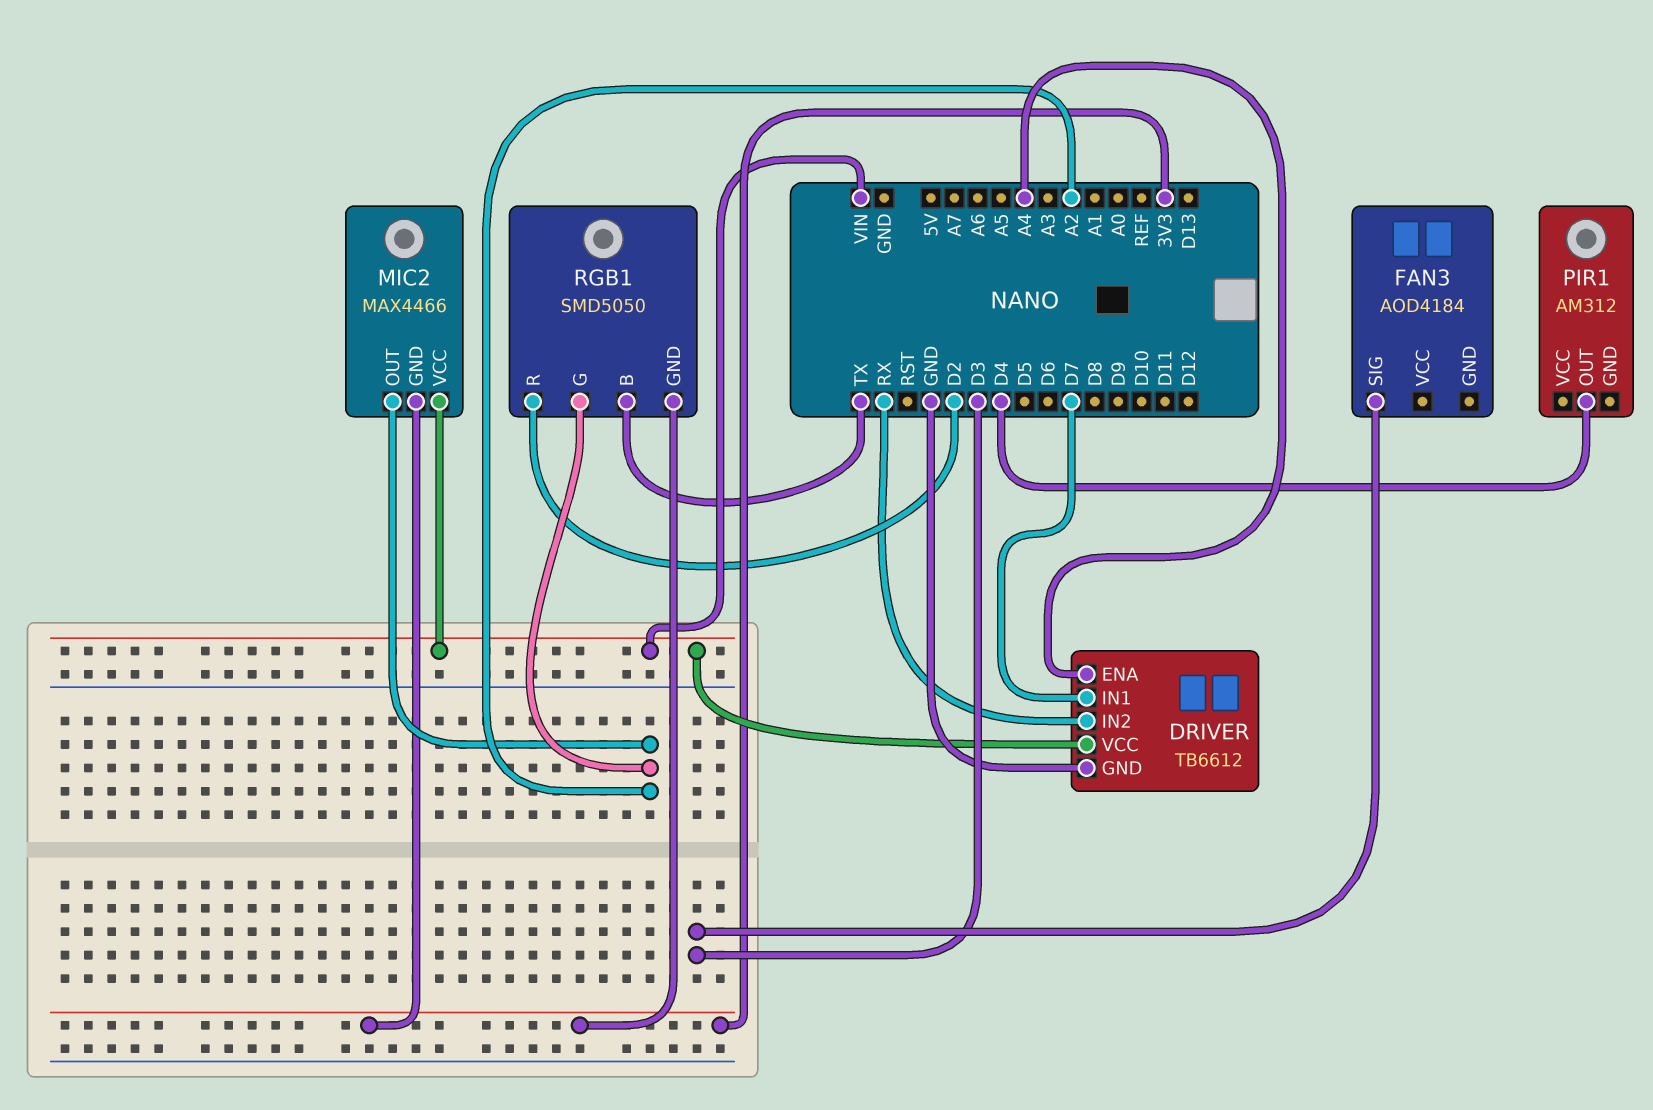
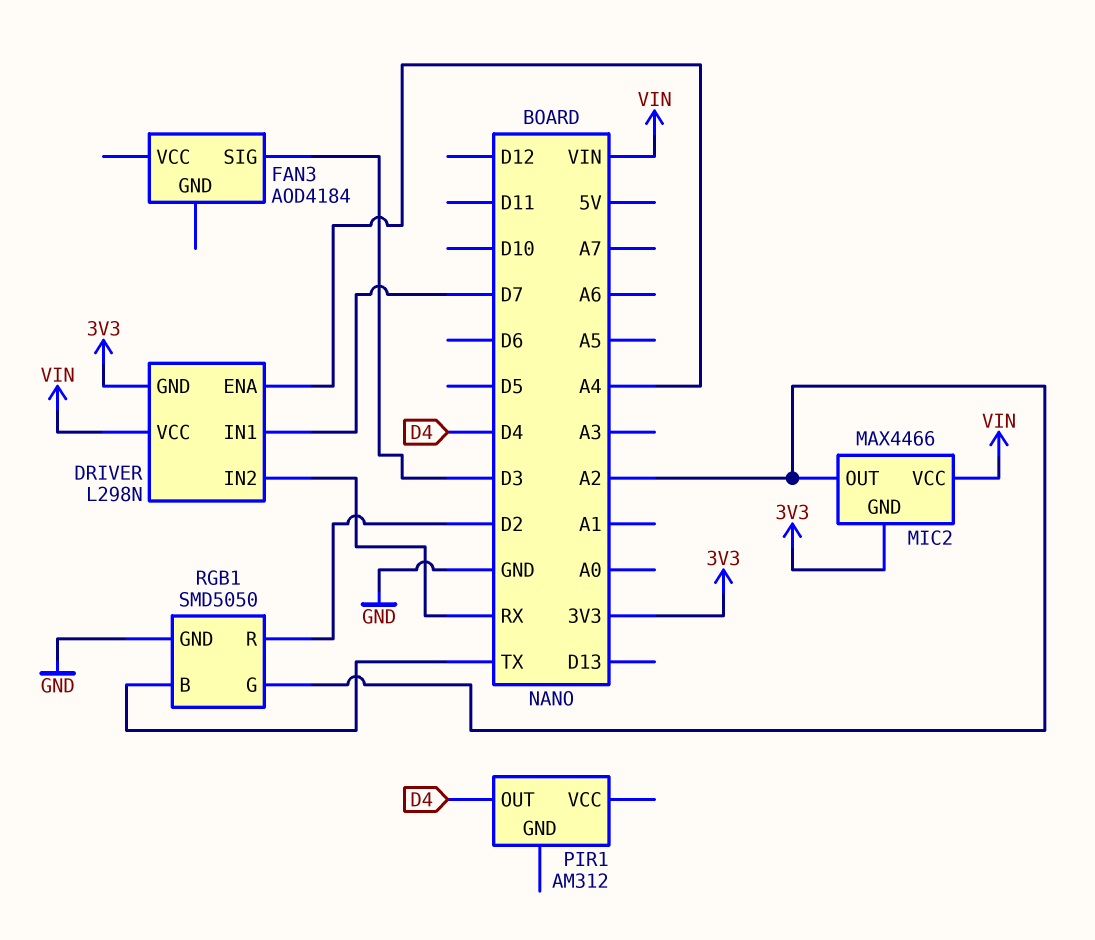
DRIVER: TB6612 -> L298N
DRIVER pin GND: GND -> 3V3
RGB1 pin GND: 3V3 -> GND

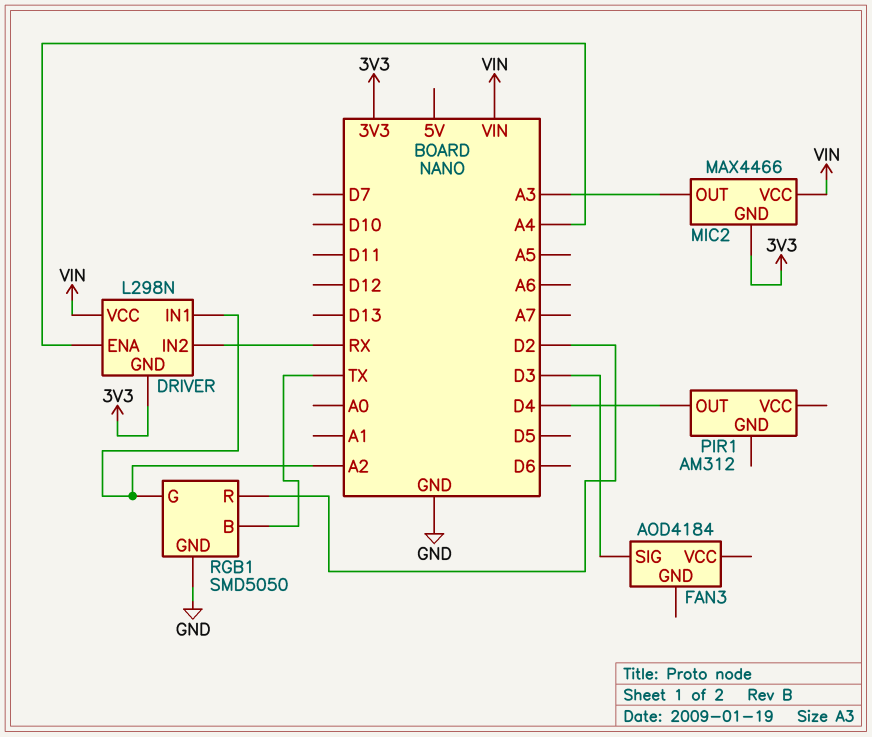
DRIVER pin IN1: D7 -> A2
MIC2 pin OUT: A2 -> A3

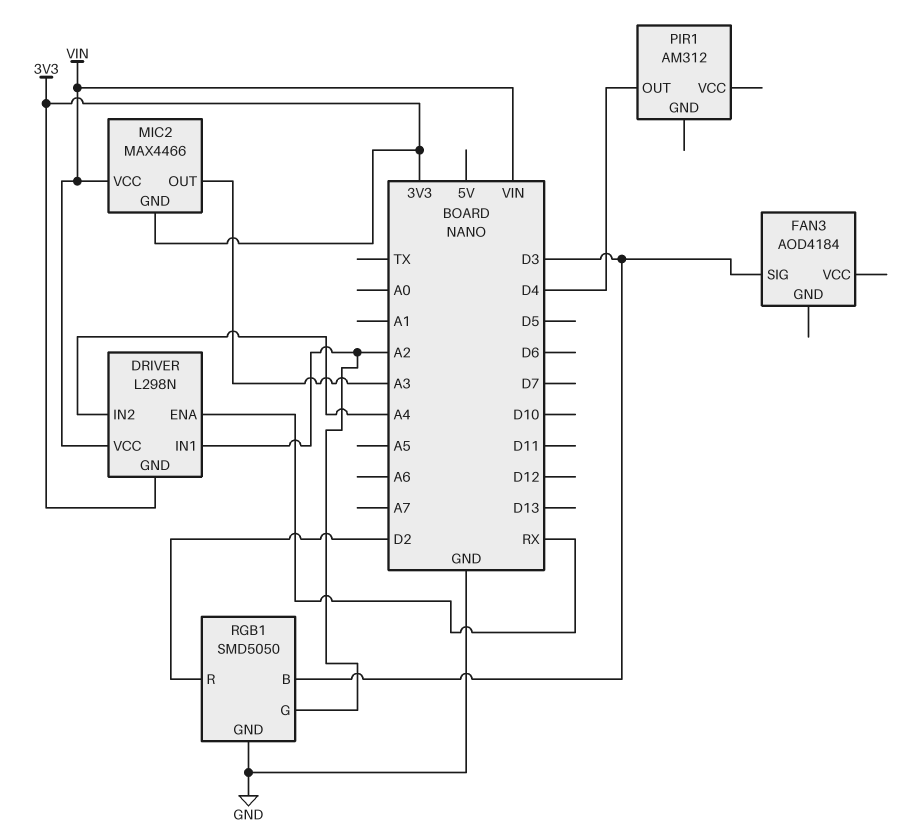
DRIVER pin ENA: A4 -> RX
DRIVER pin IN2: RX -> A4
RGB1 pin B: TX -> D3

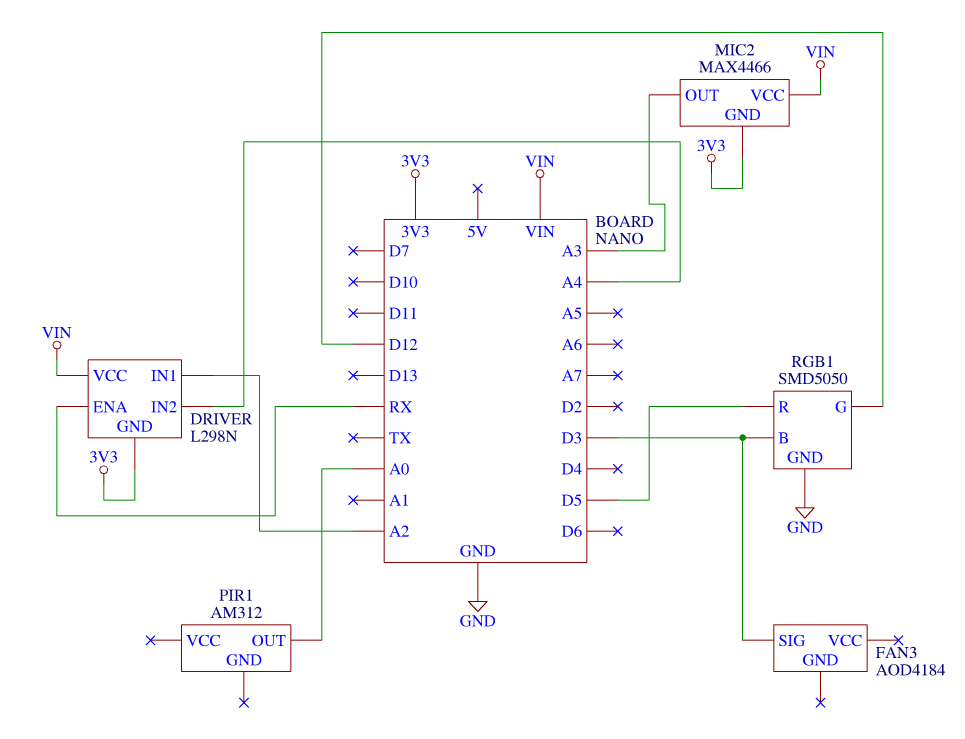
PIR1 pin OUT: D4 -> A0
RGB1 pin G: A2 -> D12
RGB1 pin R: D2 -> D5

